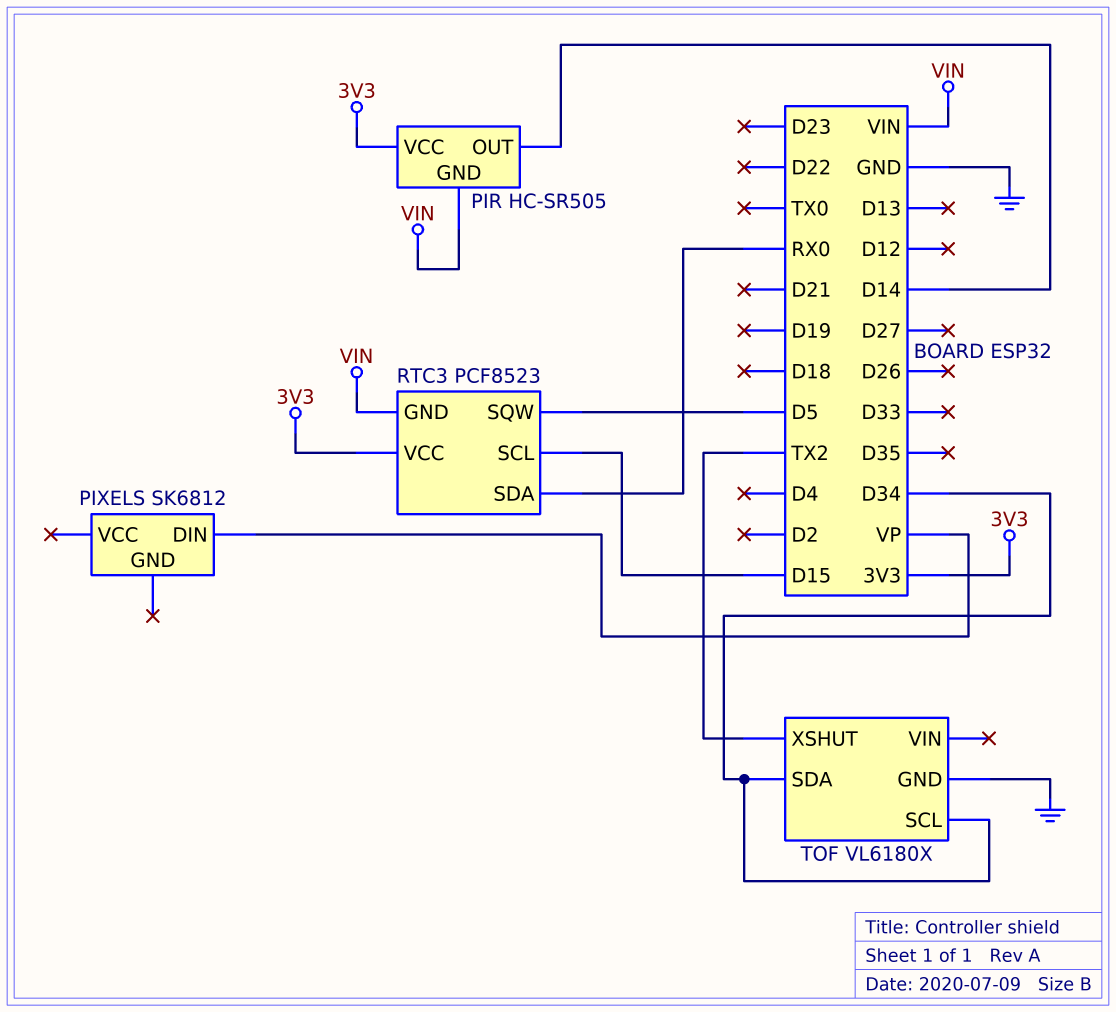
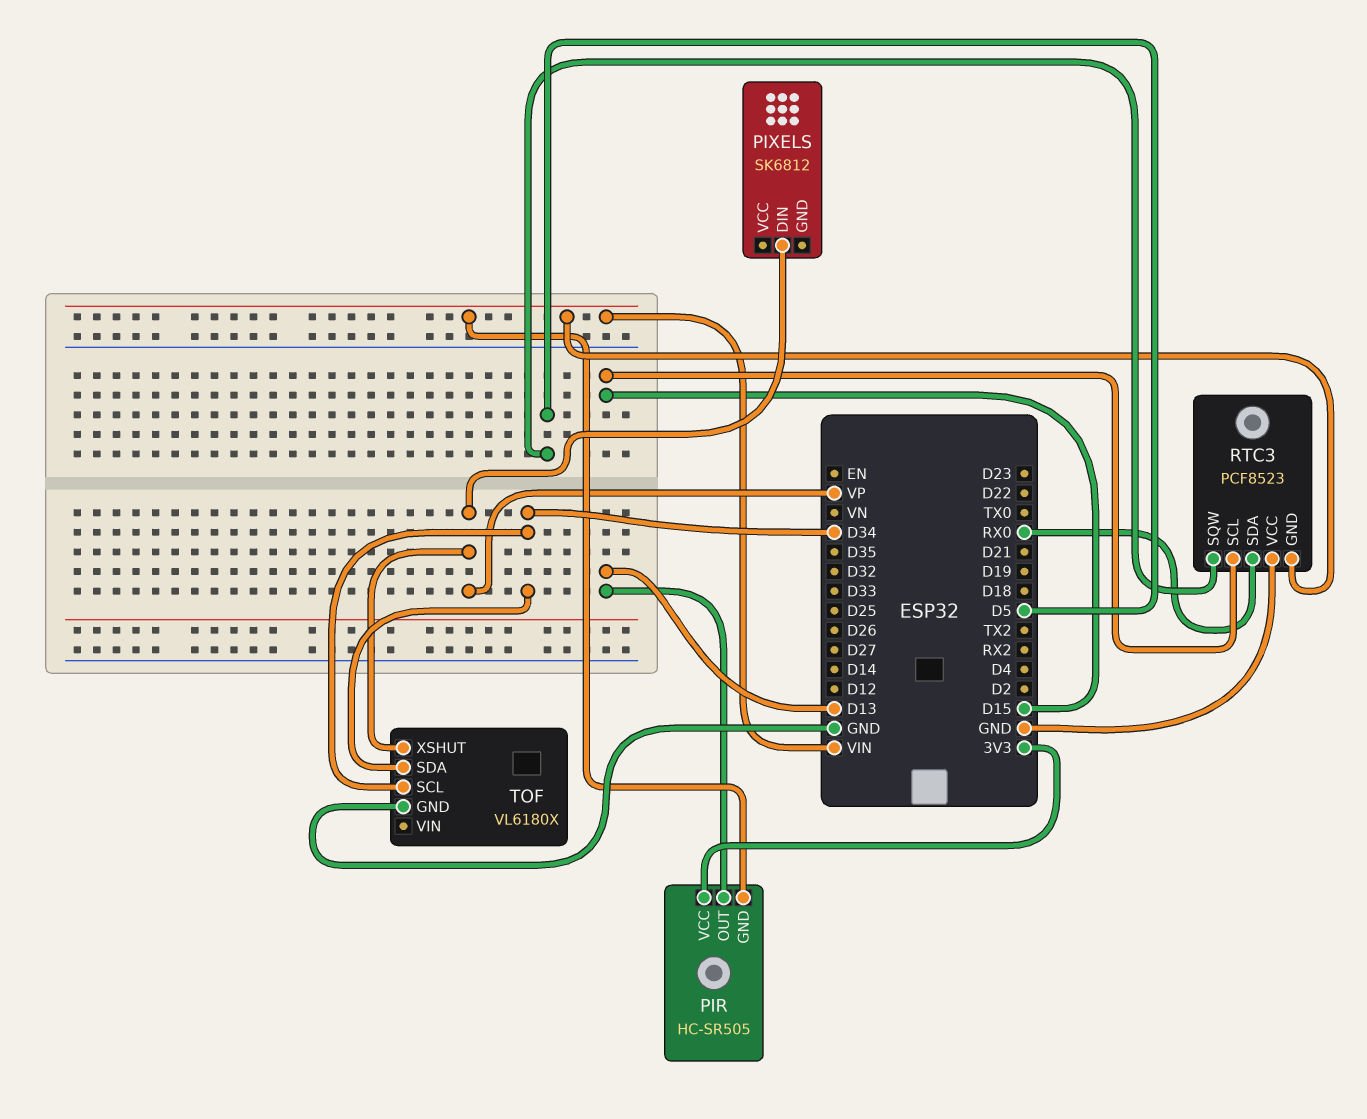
PIR pin OUT: D14 -> D13
RTC3 pin VCC: 3V3 -> GND
TOF pin XSHUT: TX2 -> VP

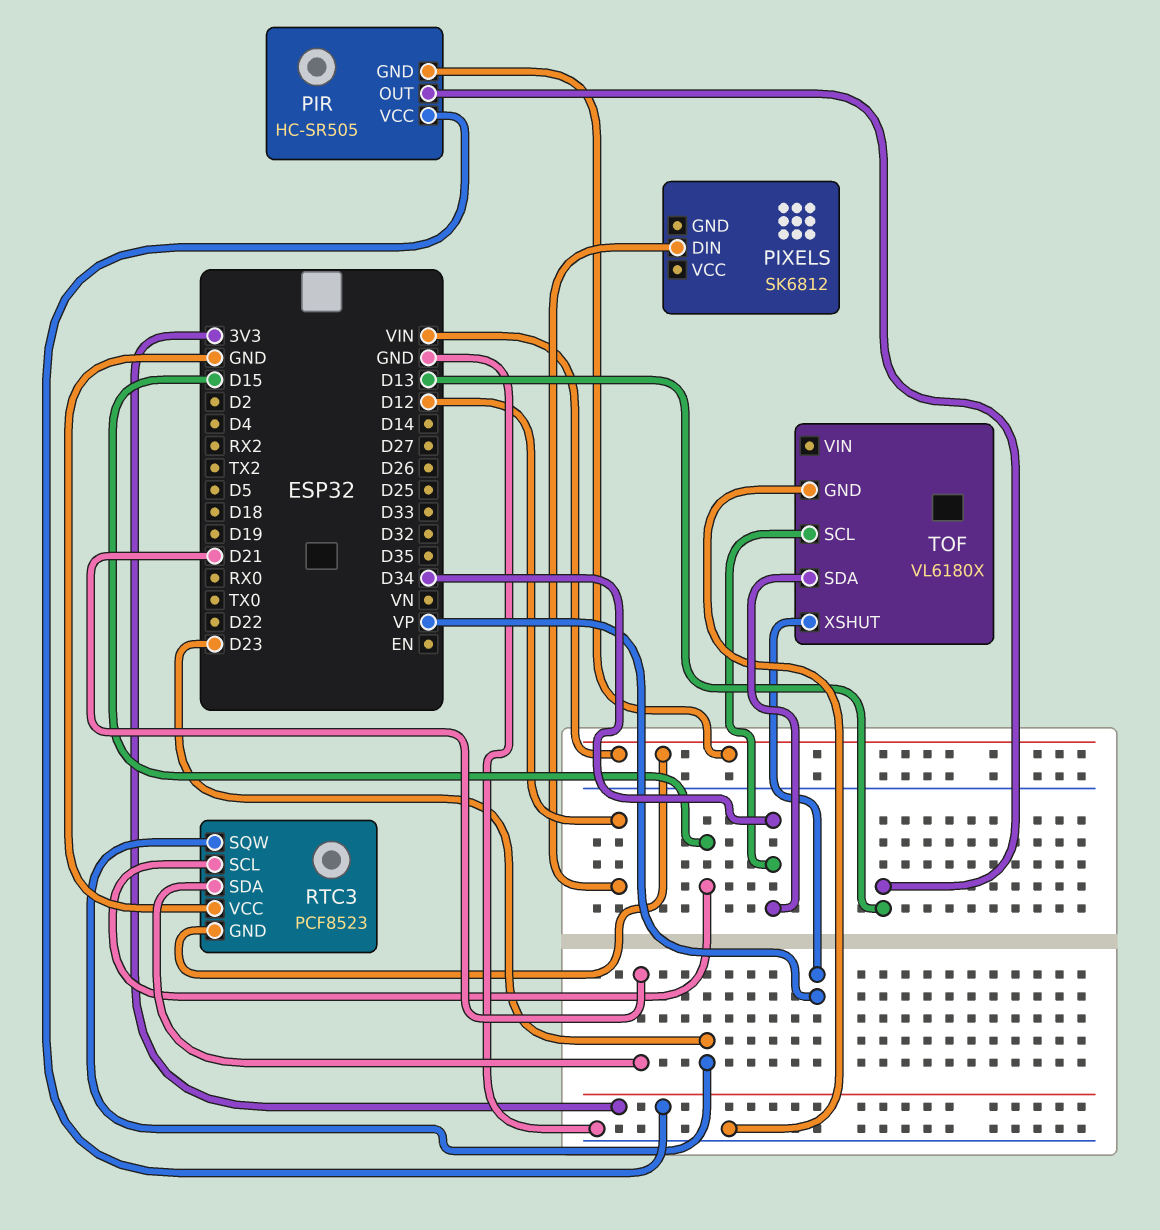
PIXELS pin DIN: VP -> D12
RTC3 pin SDA: RX0 -> D21
RTC3 pin SQW: D5 -> D23

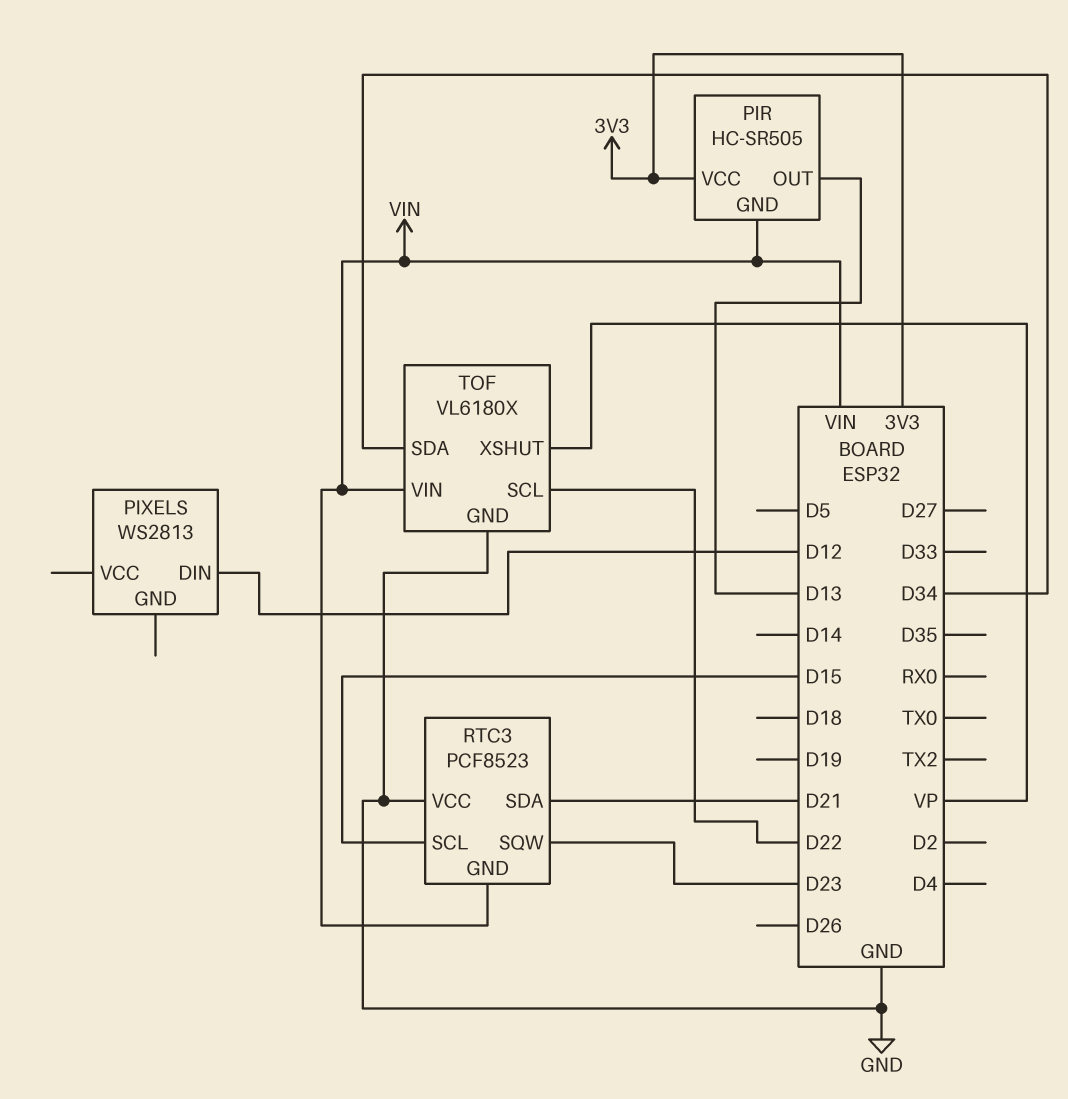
PIXELS: SK6812 -> WS2813
TOF pin SCL: D34 -> D22
TOF pin VIN: none -> VIN

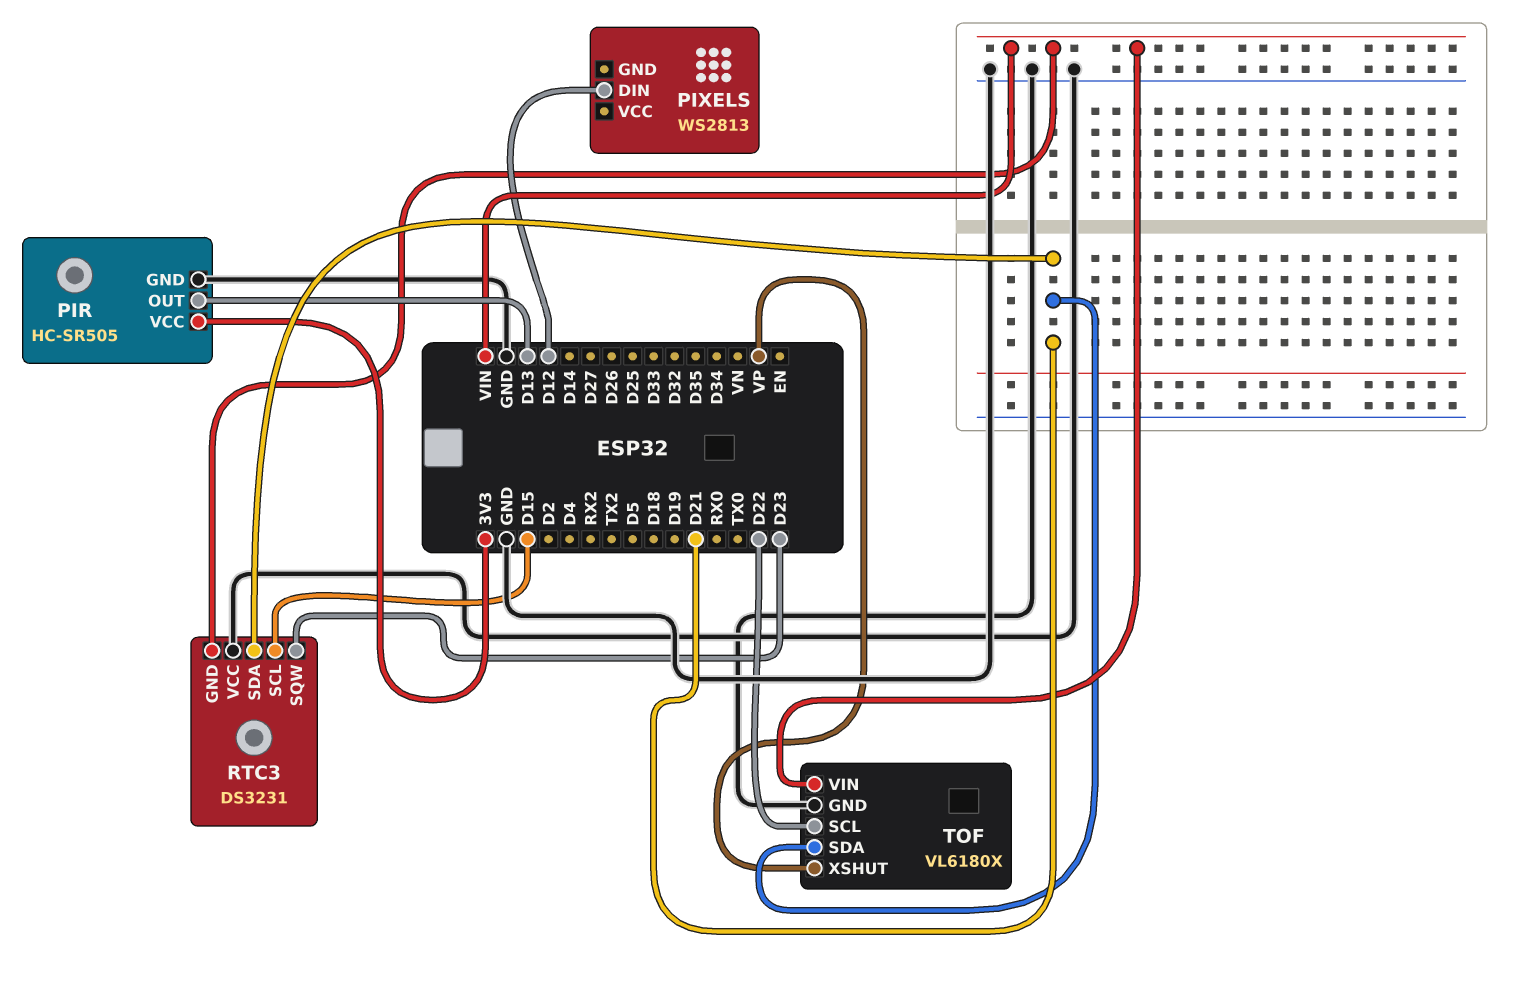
PIR pin GND: VIN -> GND
RTC3: PCF8523 -> DS3231
TOF pin SDA: D34 -> D21

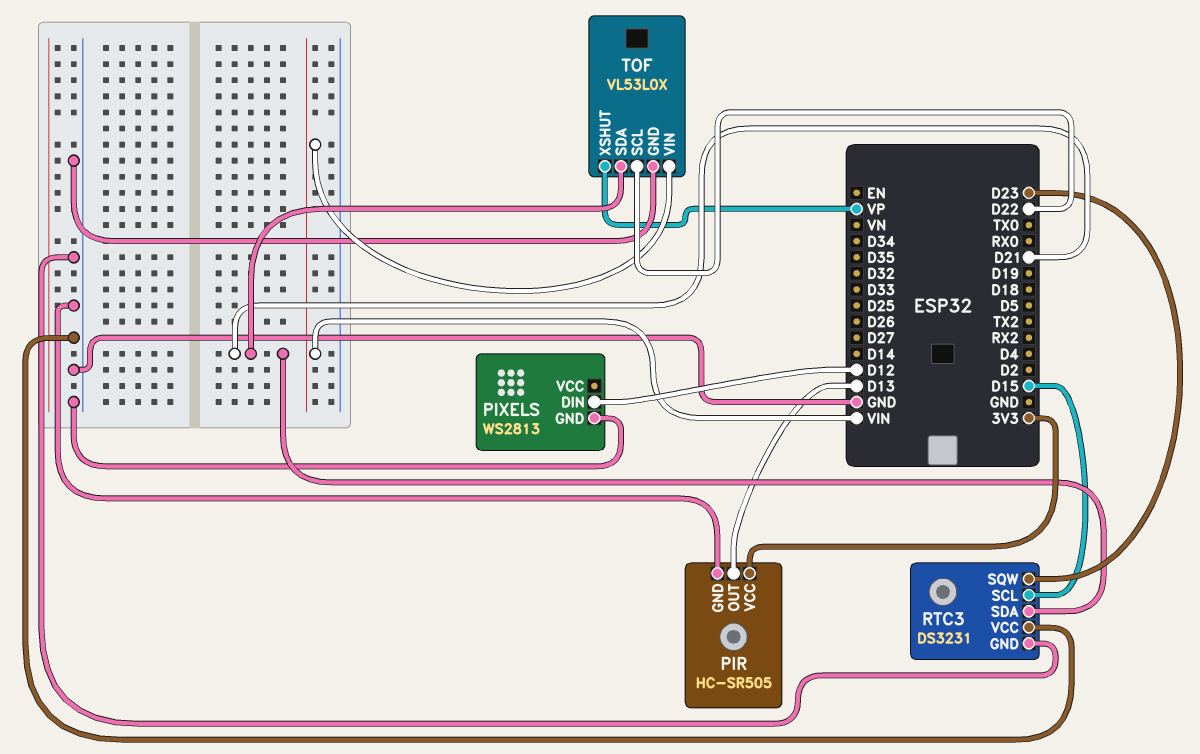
PIXELS pin GND: none -> GND
RTC3 pin GND: VIN -> GND
TOF: VL6180X -> VL53L0X

